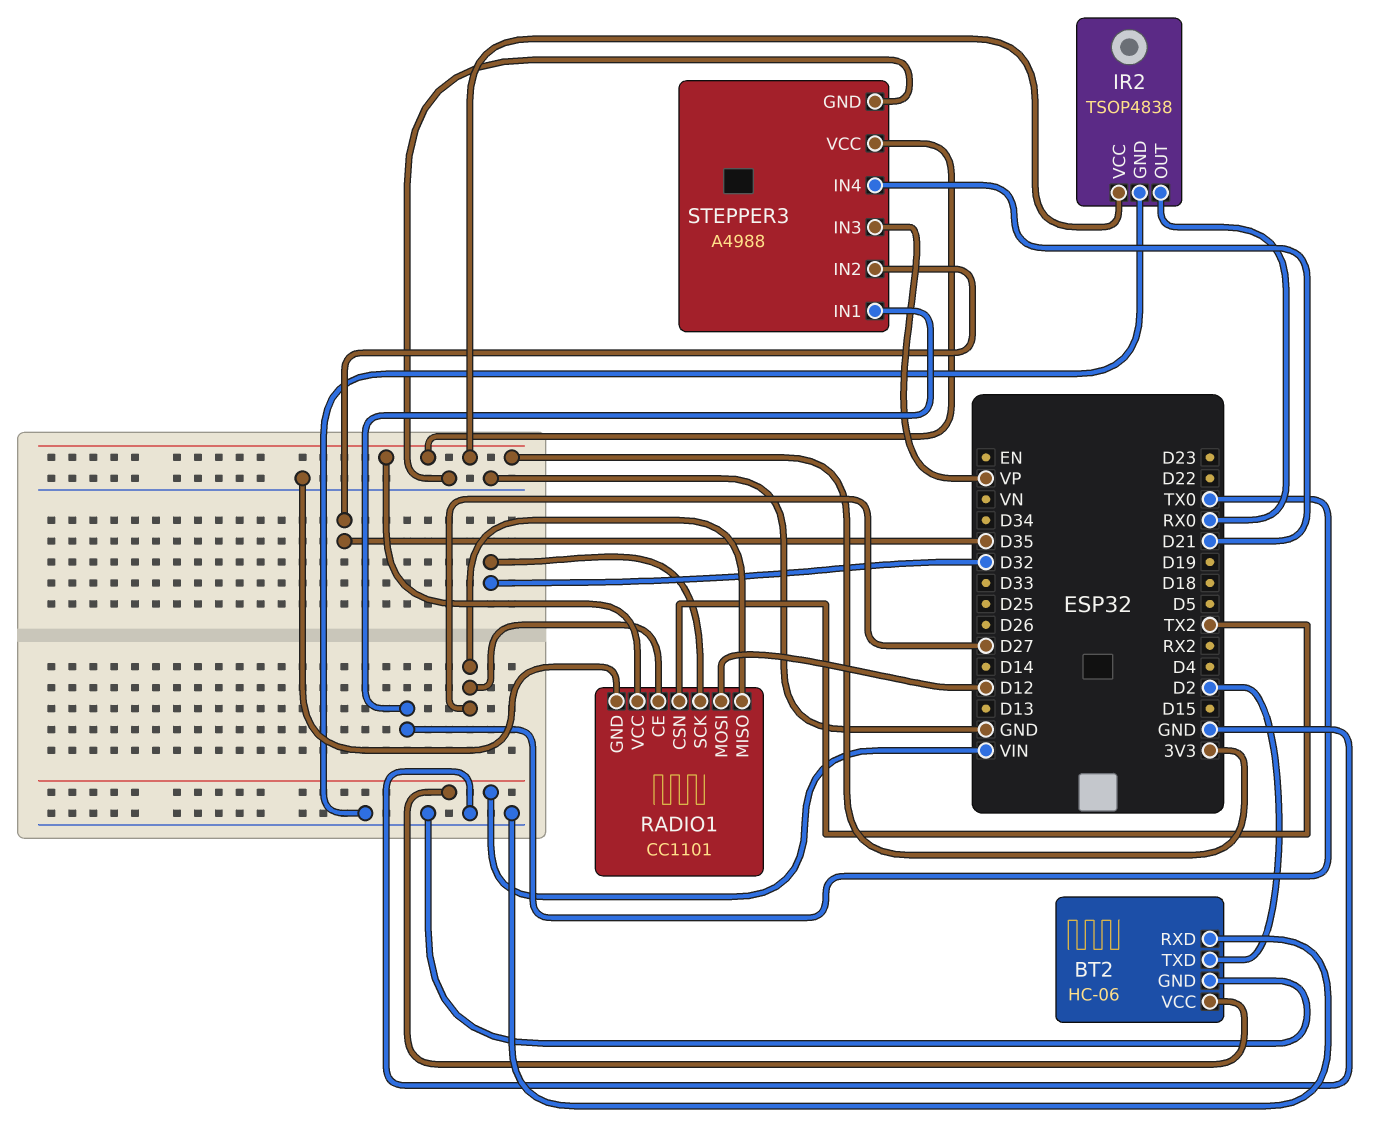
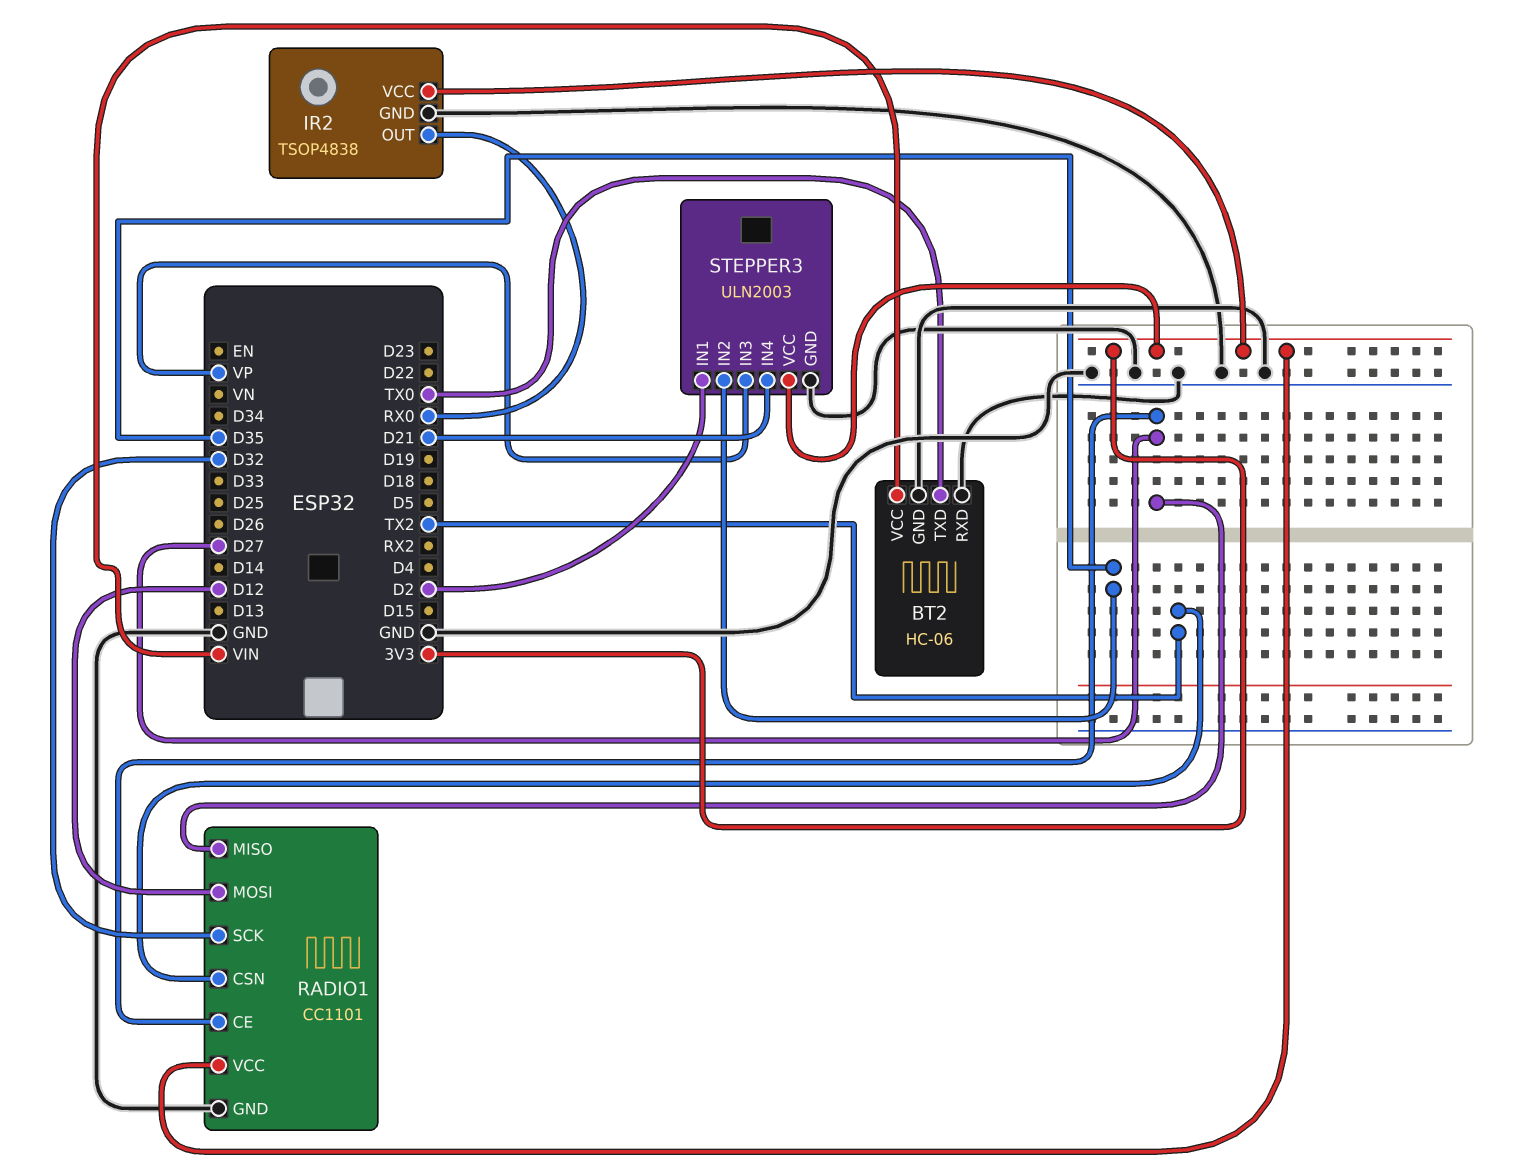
BT2 pin TXD: D2 -> TX0
STEPPER3: A4988 -> ULN2003
STEPPER3 pin IN1: TX0 -> D2

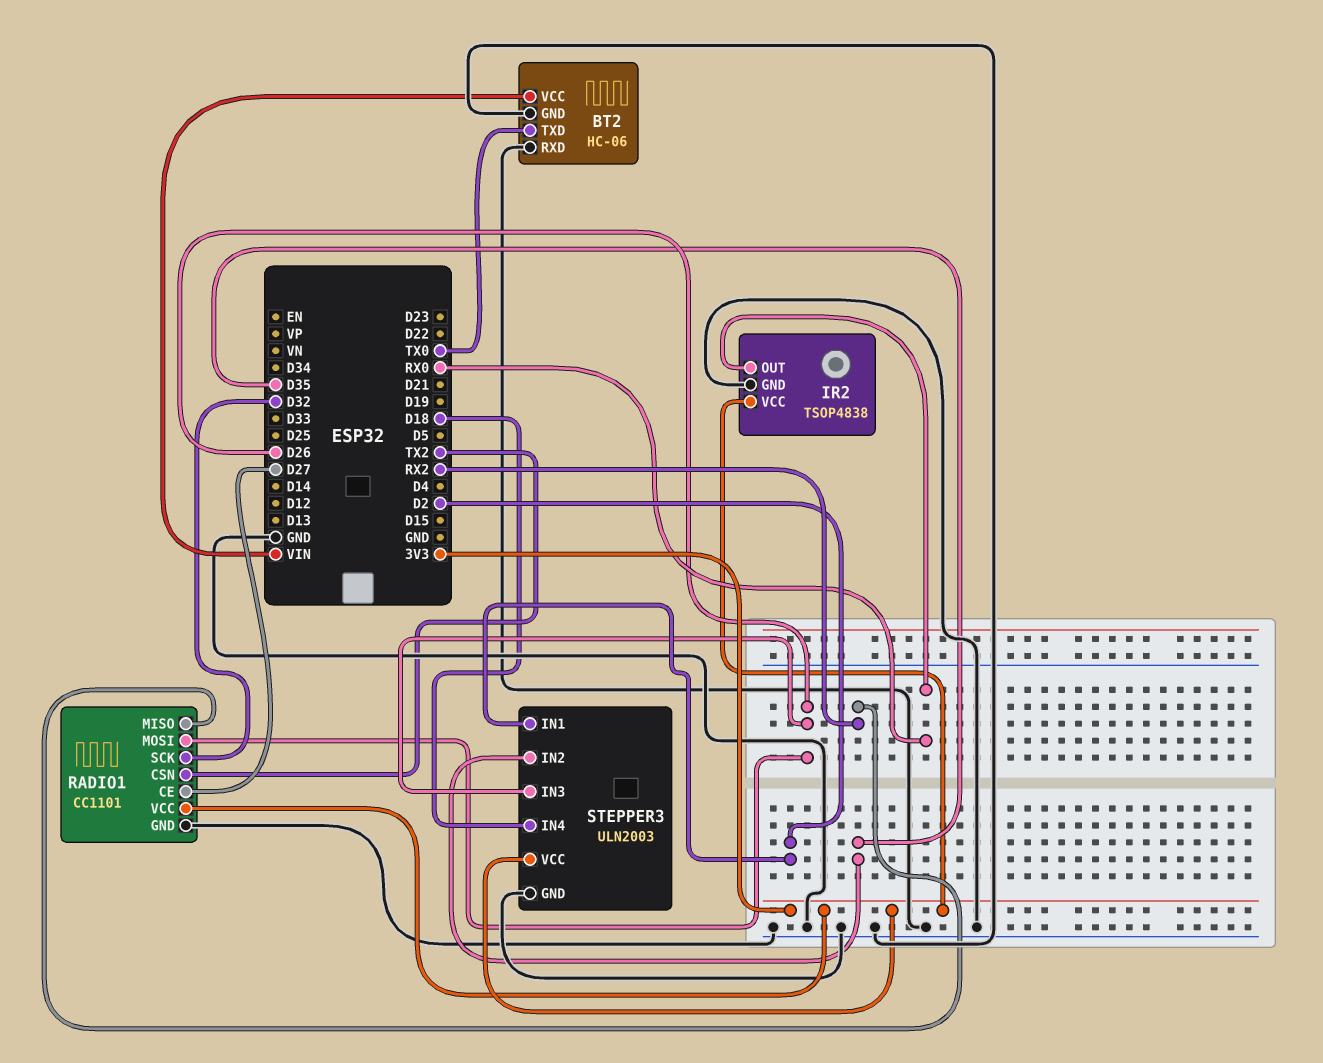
RADIO1 pin MISO: D27 -> RX2
RADIO1 pin MOSI: D12 -> D26
STEPPER3 pin IN3: VP -> D26
STEPPER3 pin IN4: D21 -> D18

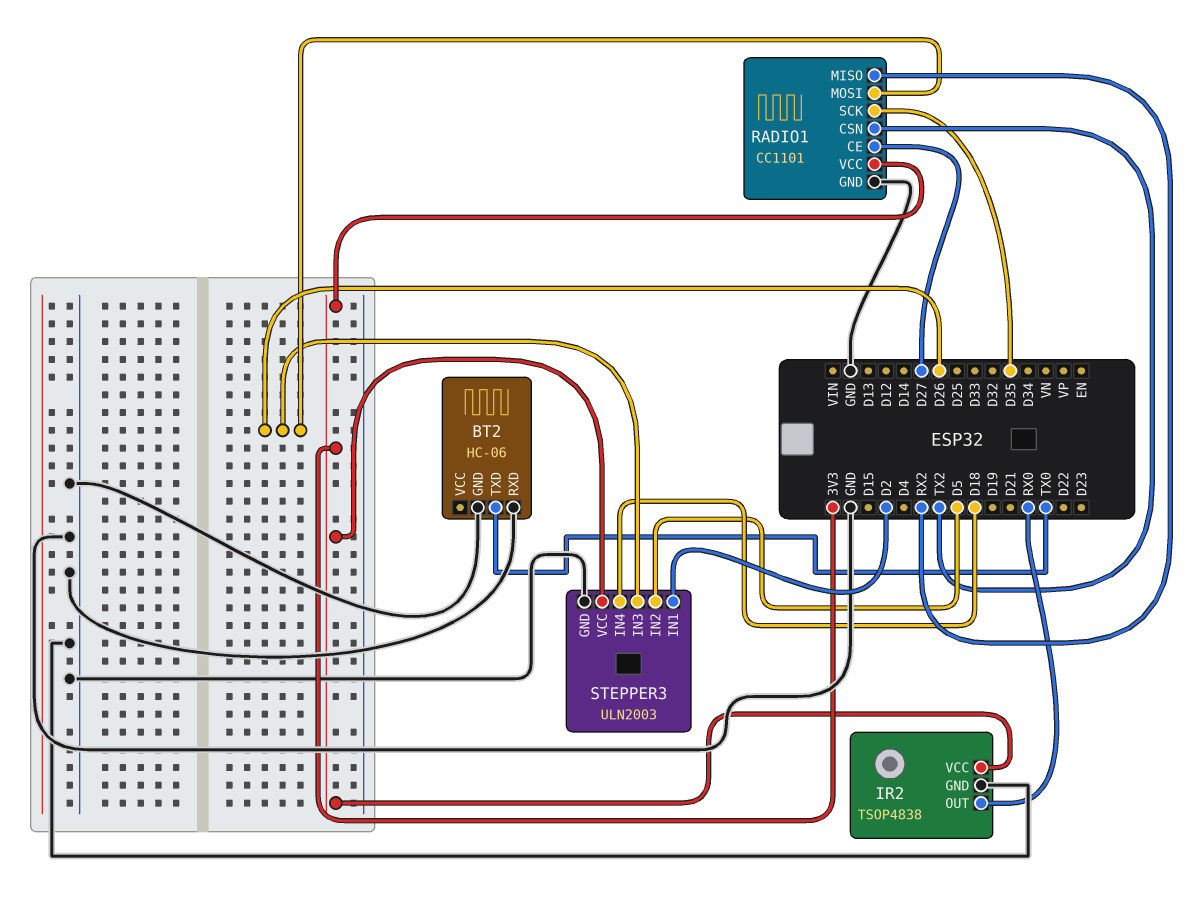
BT2 pin VCC: VIN -> none
RADIO1 pin SCK: D32 -> D35
STEPPER3 pin IN2: D35 -> D5

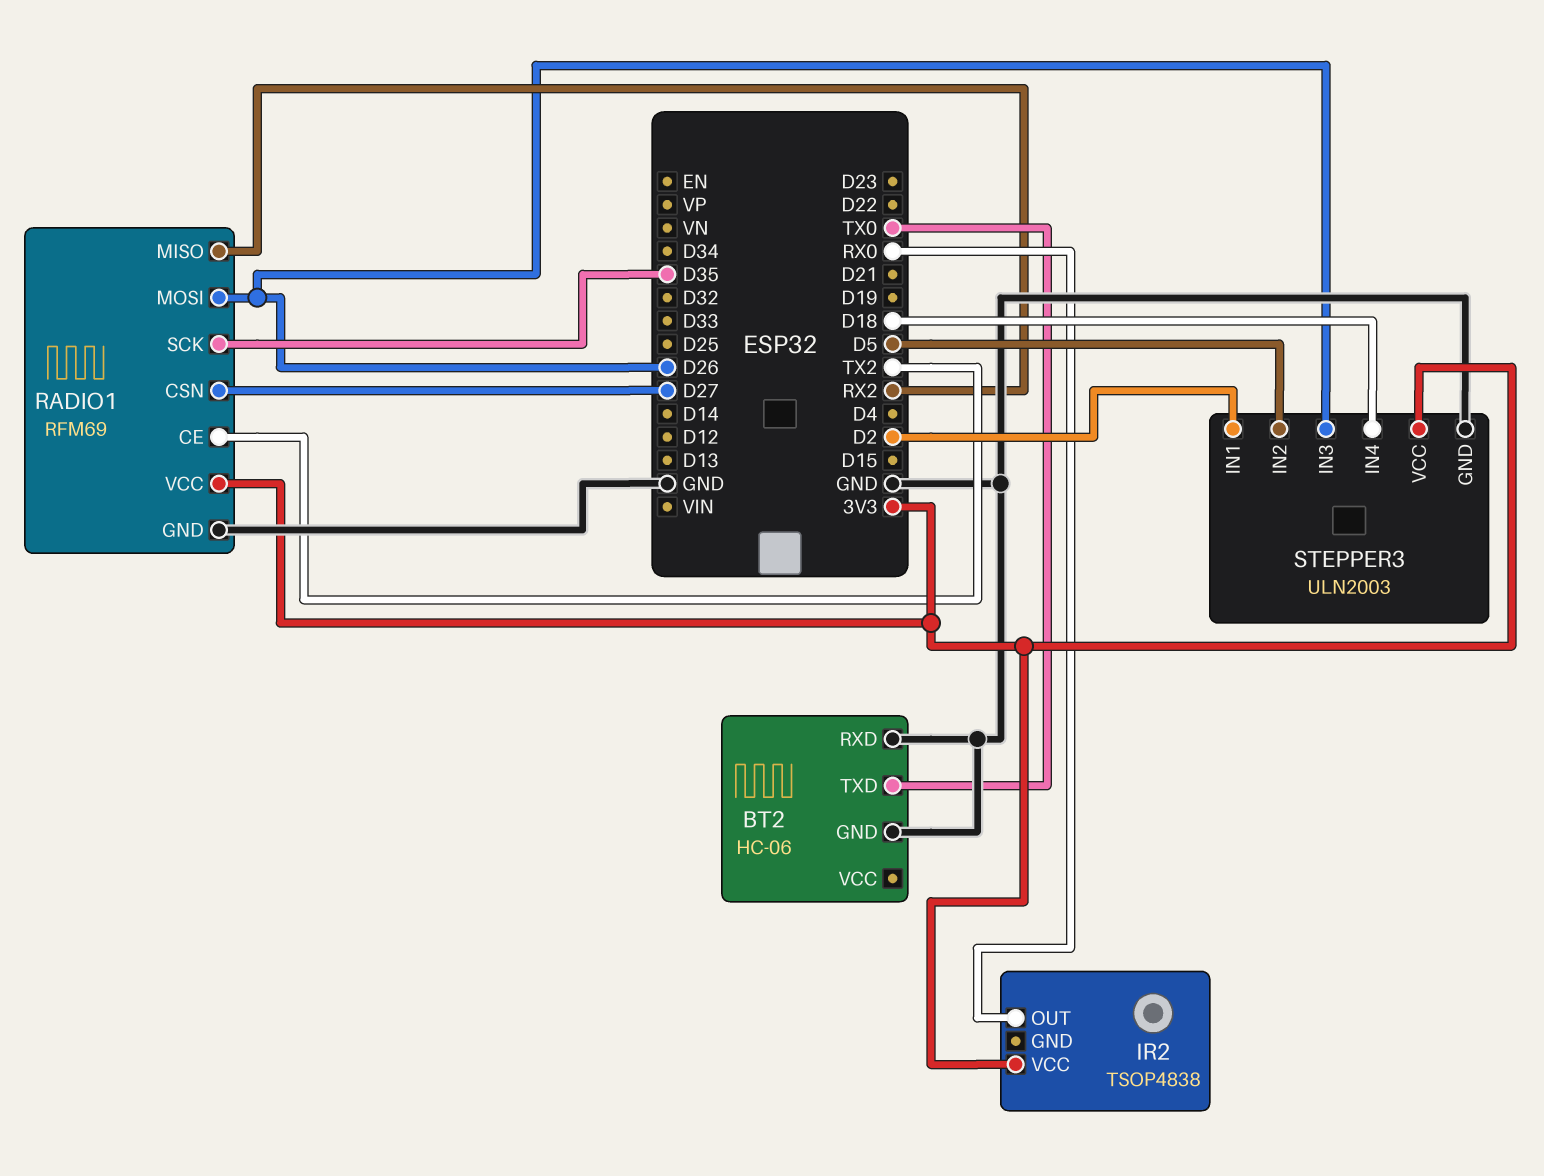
IR2 pin GND: GND -> none
RADIO1: CC1101 -> RFM69
RADIO1 pin CE: D27 -> TX2
RADIO1 pin CSN: TX2 -> D27

